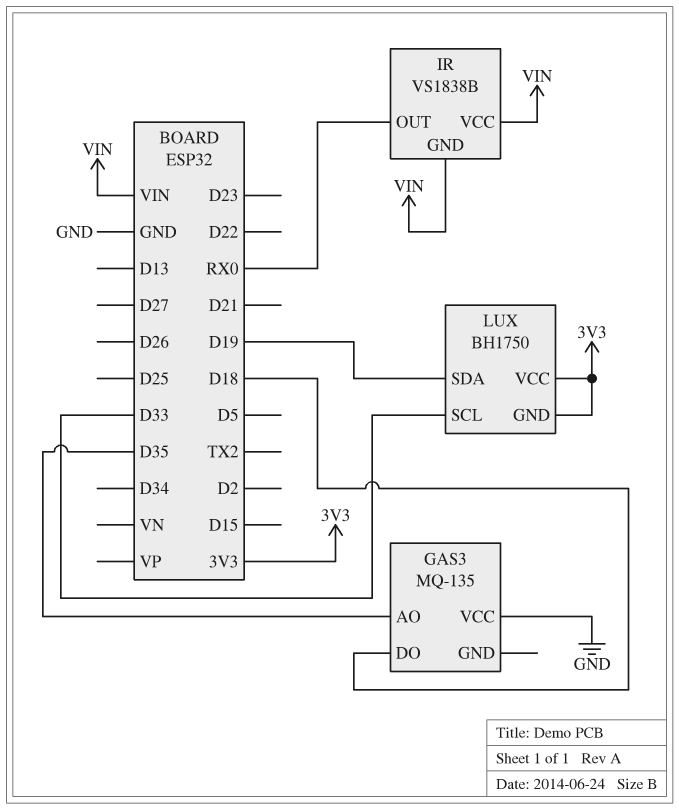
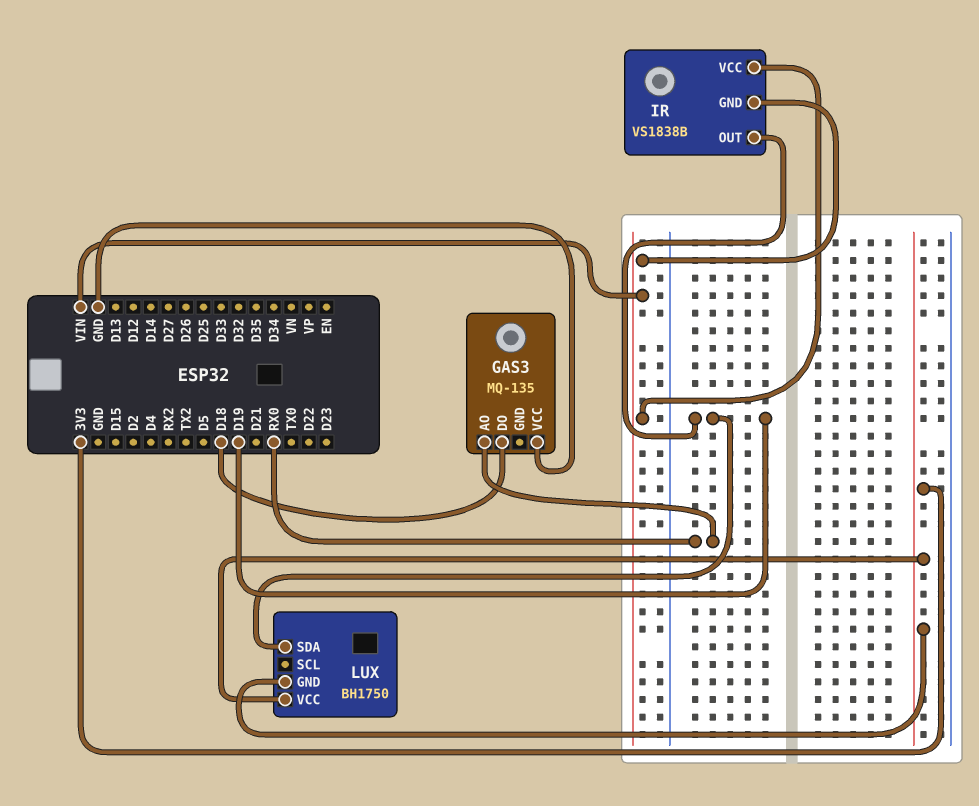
GAS3 pin AO: D35 -> RX0
IR pin OUT: RX0 -> D19
LUX pin SCL: D33 -> none

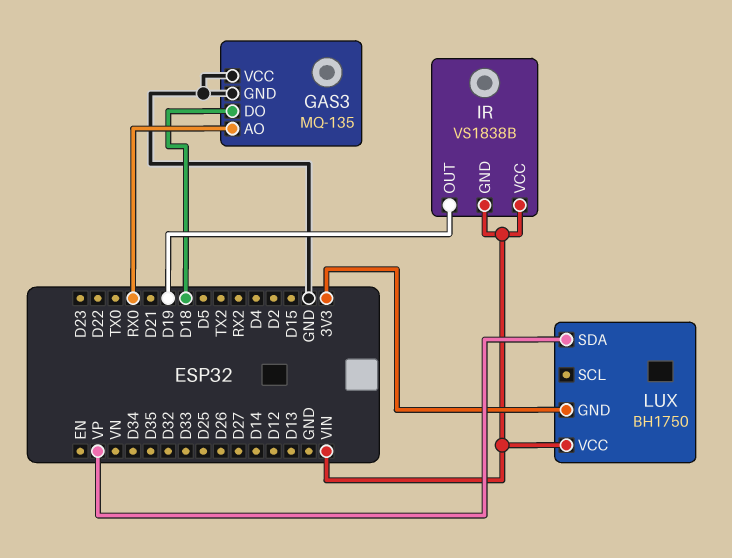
GAS3 pin GND: none -> GND
LUX pin SDA: D19 -> VP
LUX pin VCC: 3V3 -> VIN

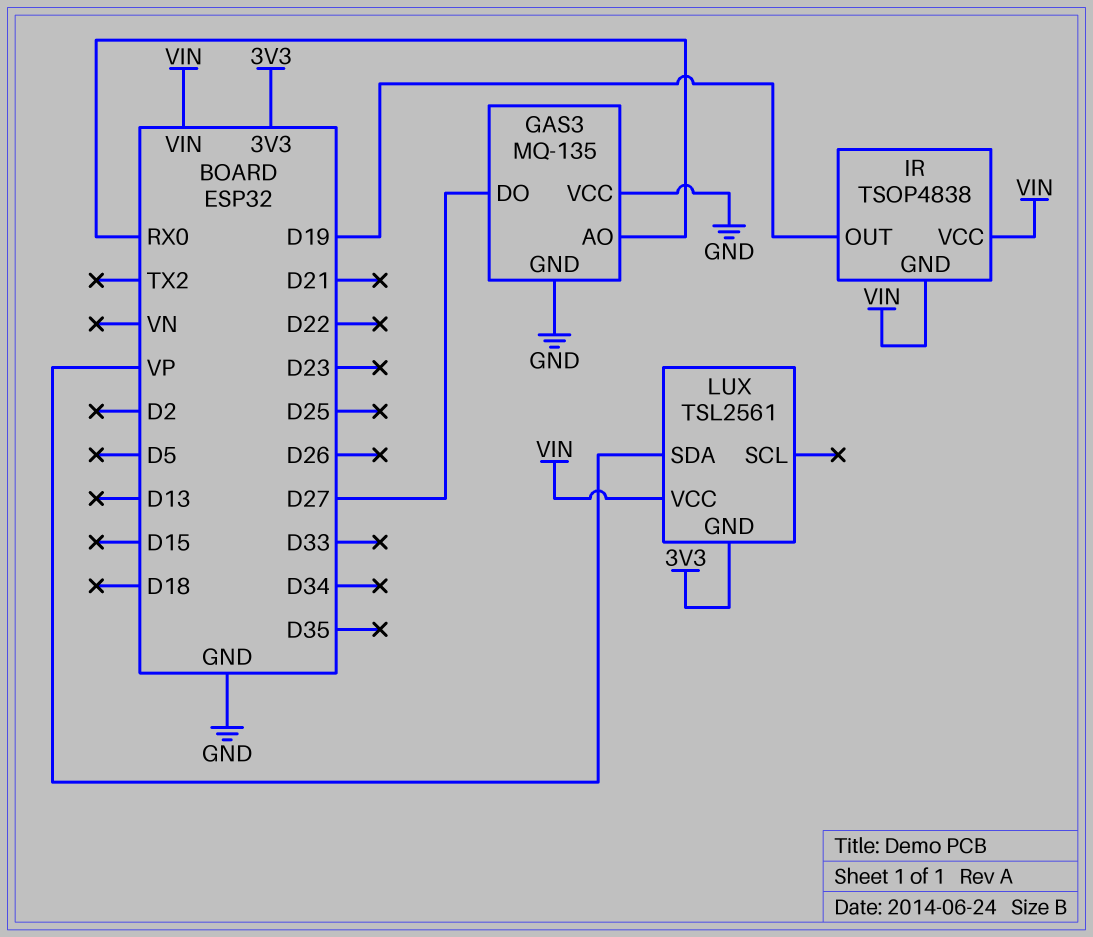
GAS3 pin DO: D18 -> D27
IR: VS1838B -> TSOP4838
LUX: BH1750 -> TSL2561

